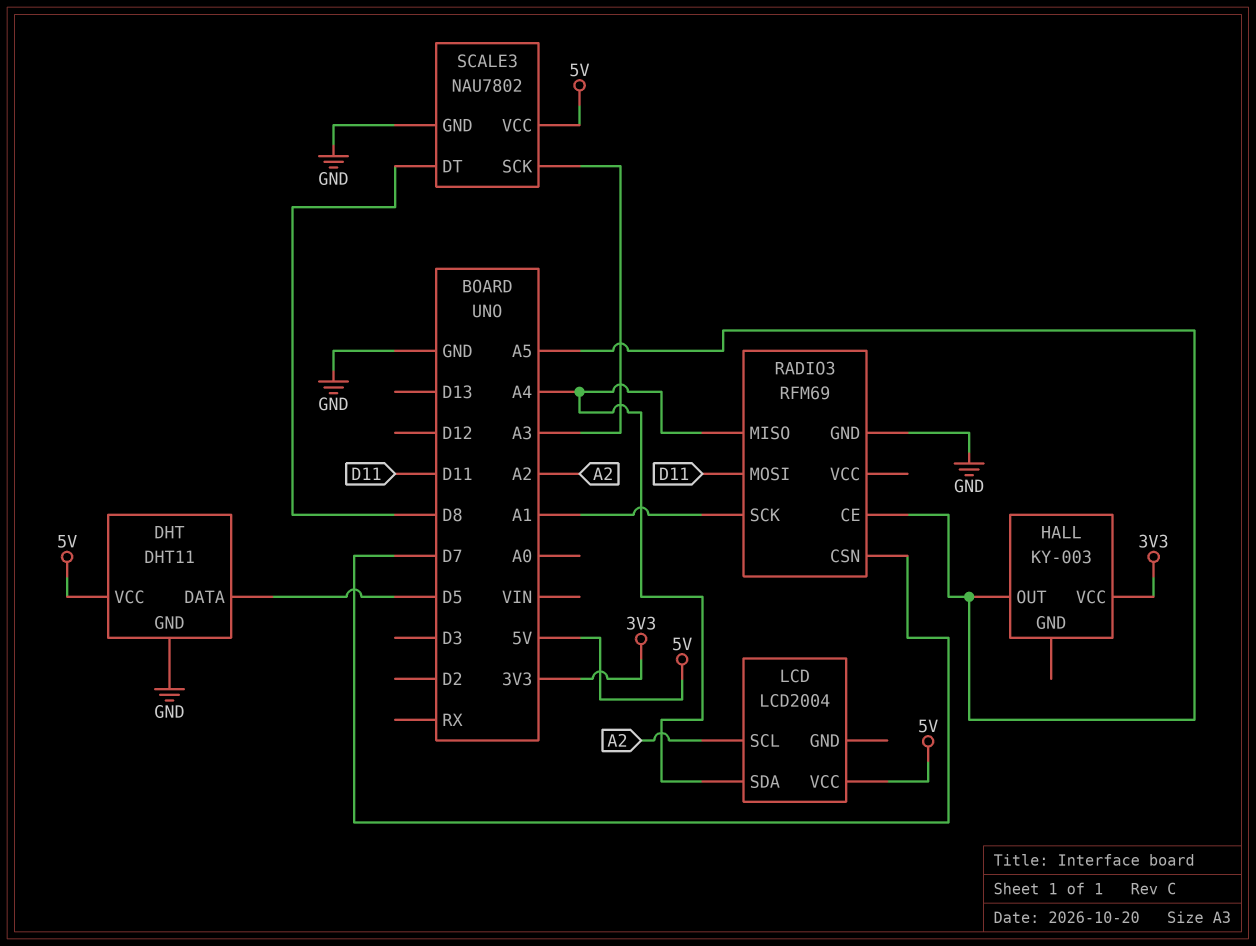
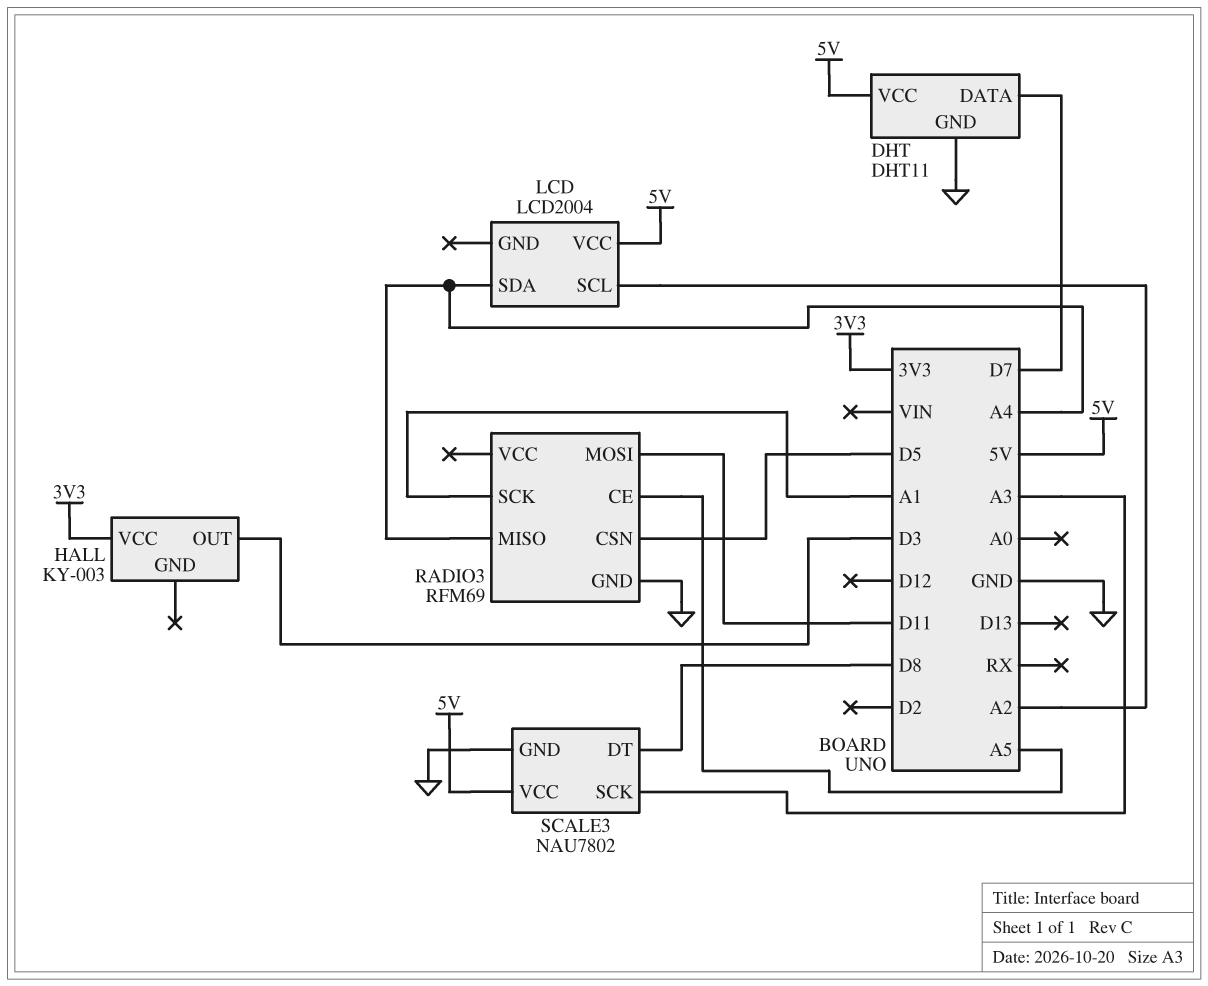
DHT pin DATA: D5 -> D7
HALL pin OUT: A5 -> D3
RADIO3 pin CSN: D7 -> D5

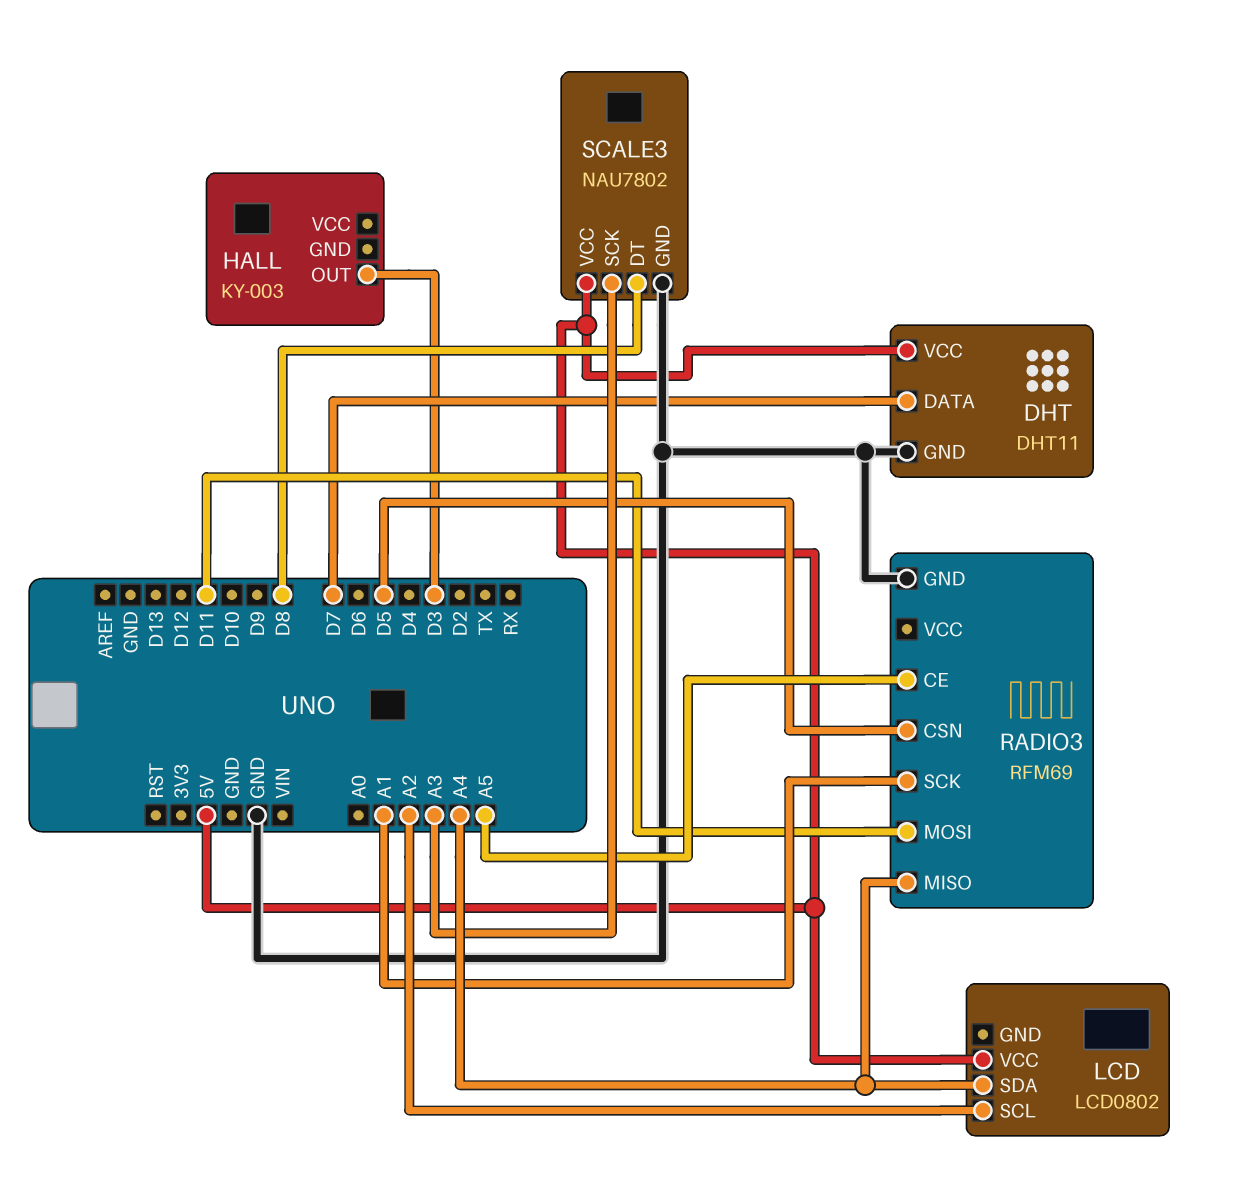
HALL pin VCC: 3V3 -> none
LCD: LCD2004 -> LCD0802

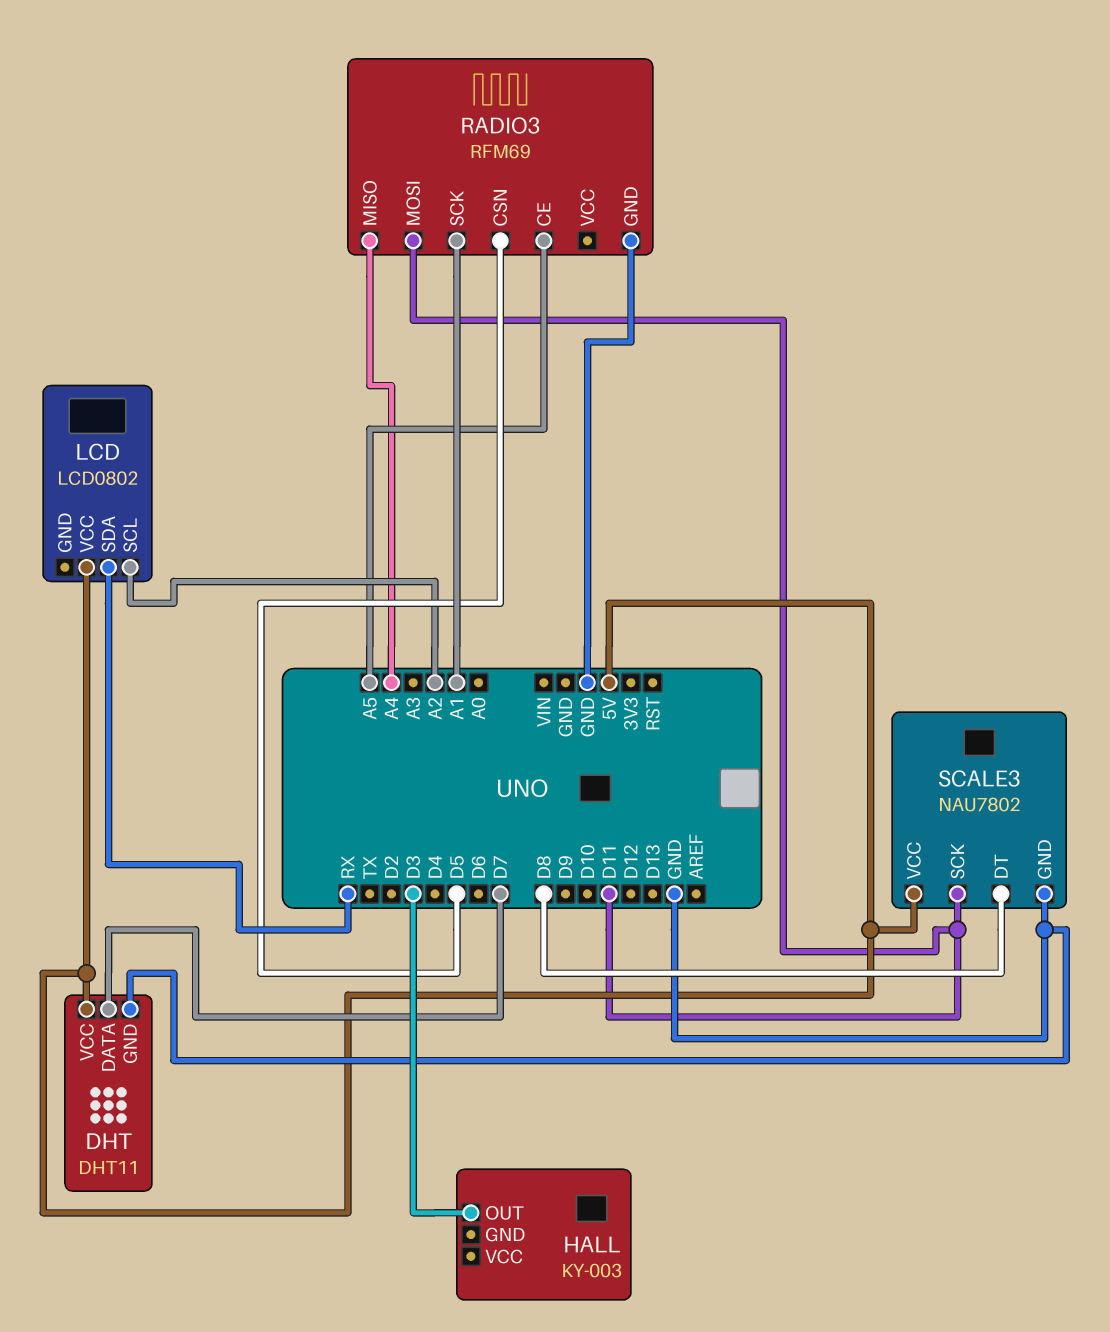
LCD pin SDA: A4 -> RX
SCALE3 pin SCK: A3 -> D11

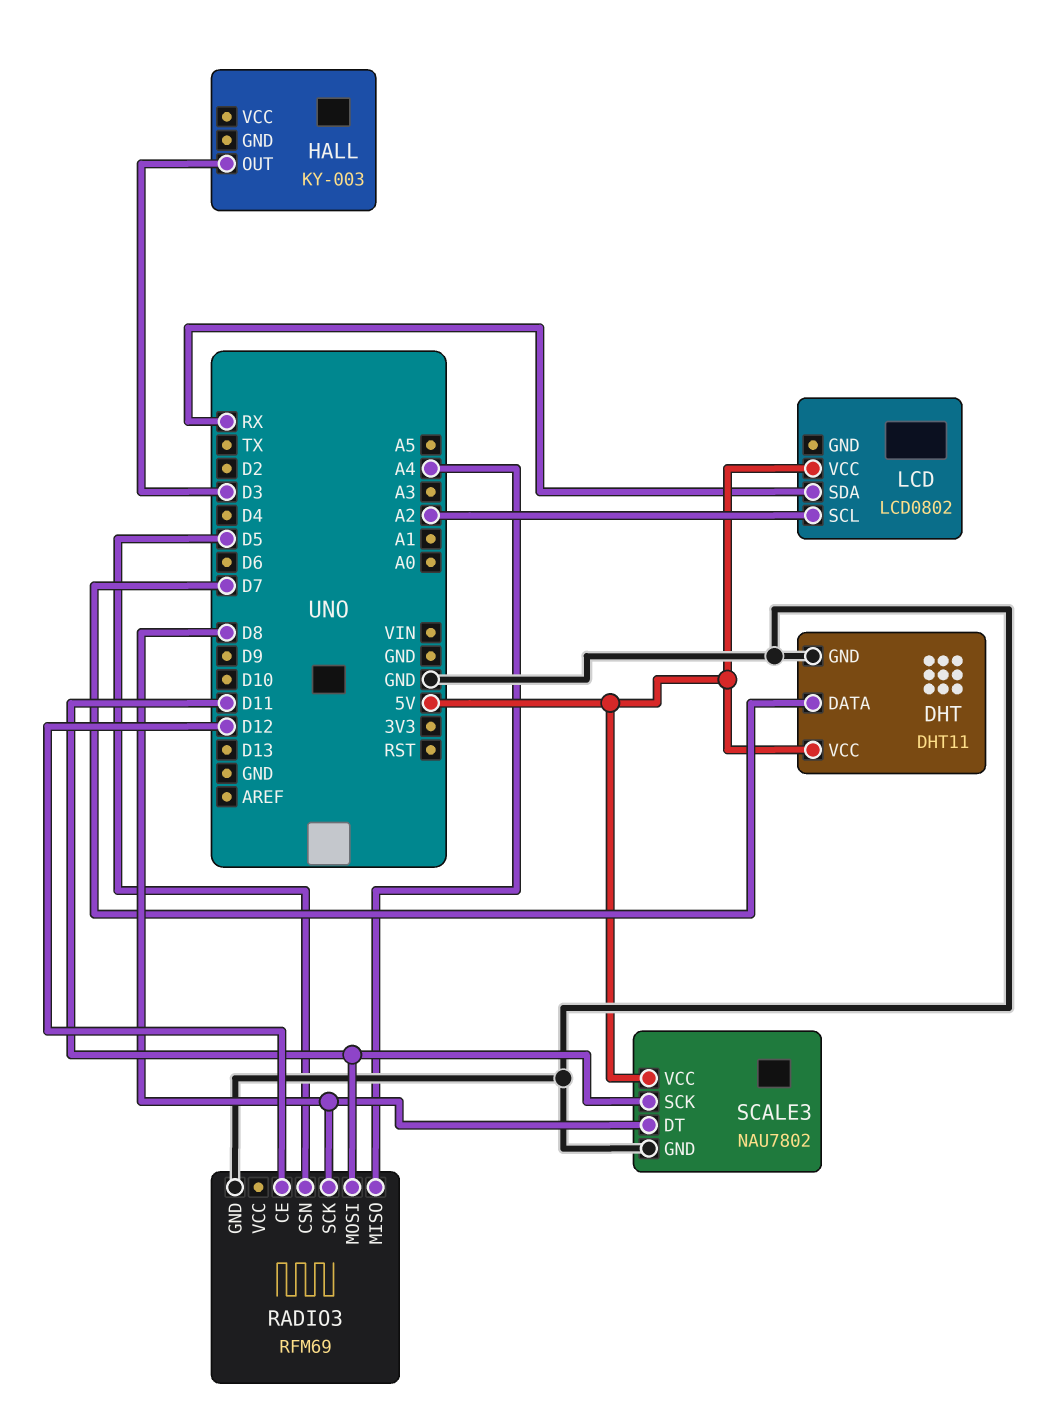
RADIO3 pin CE: A5 -> D12
RADIO3 pin SCK: A1 -> D8

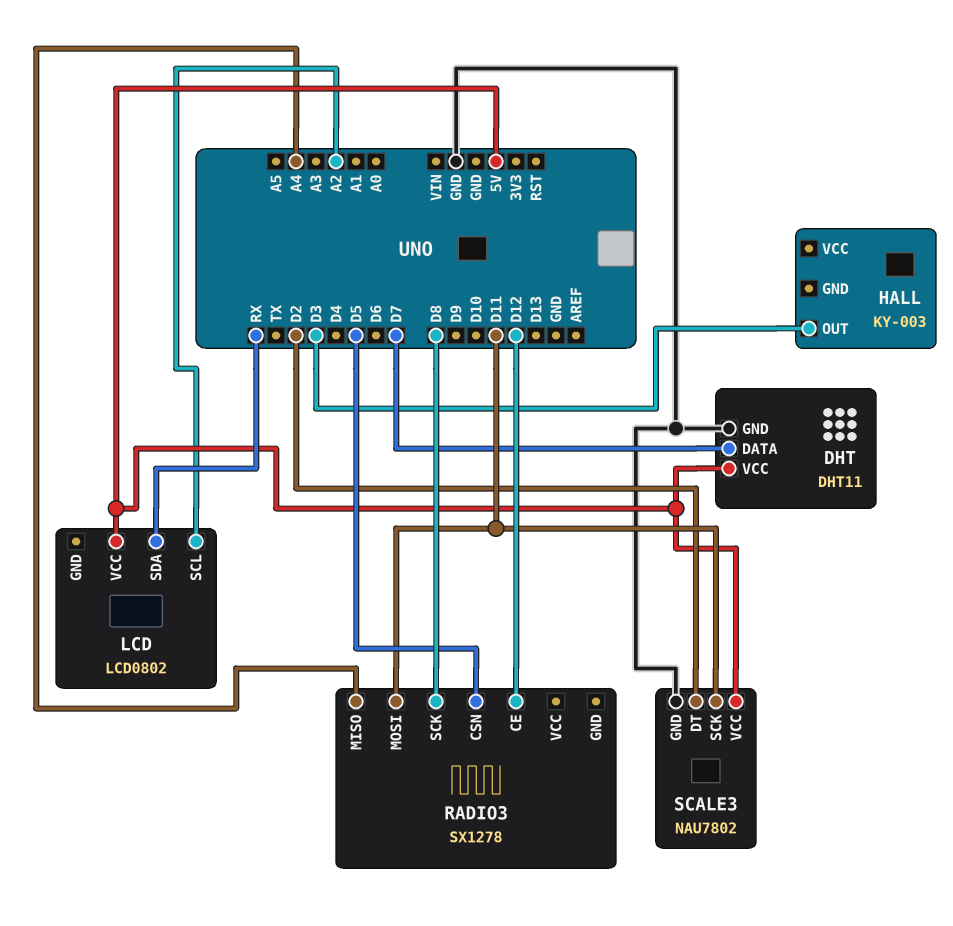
RADIO3: RFM69 -> SX1278
RADIO3 pin GND: GND -> none
SCALE3 pin DT: D8 -> D2

